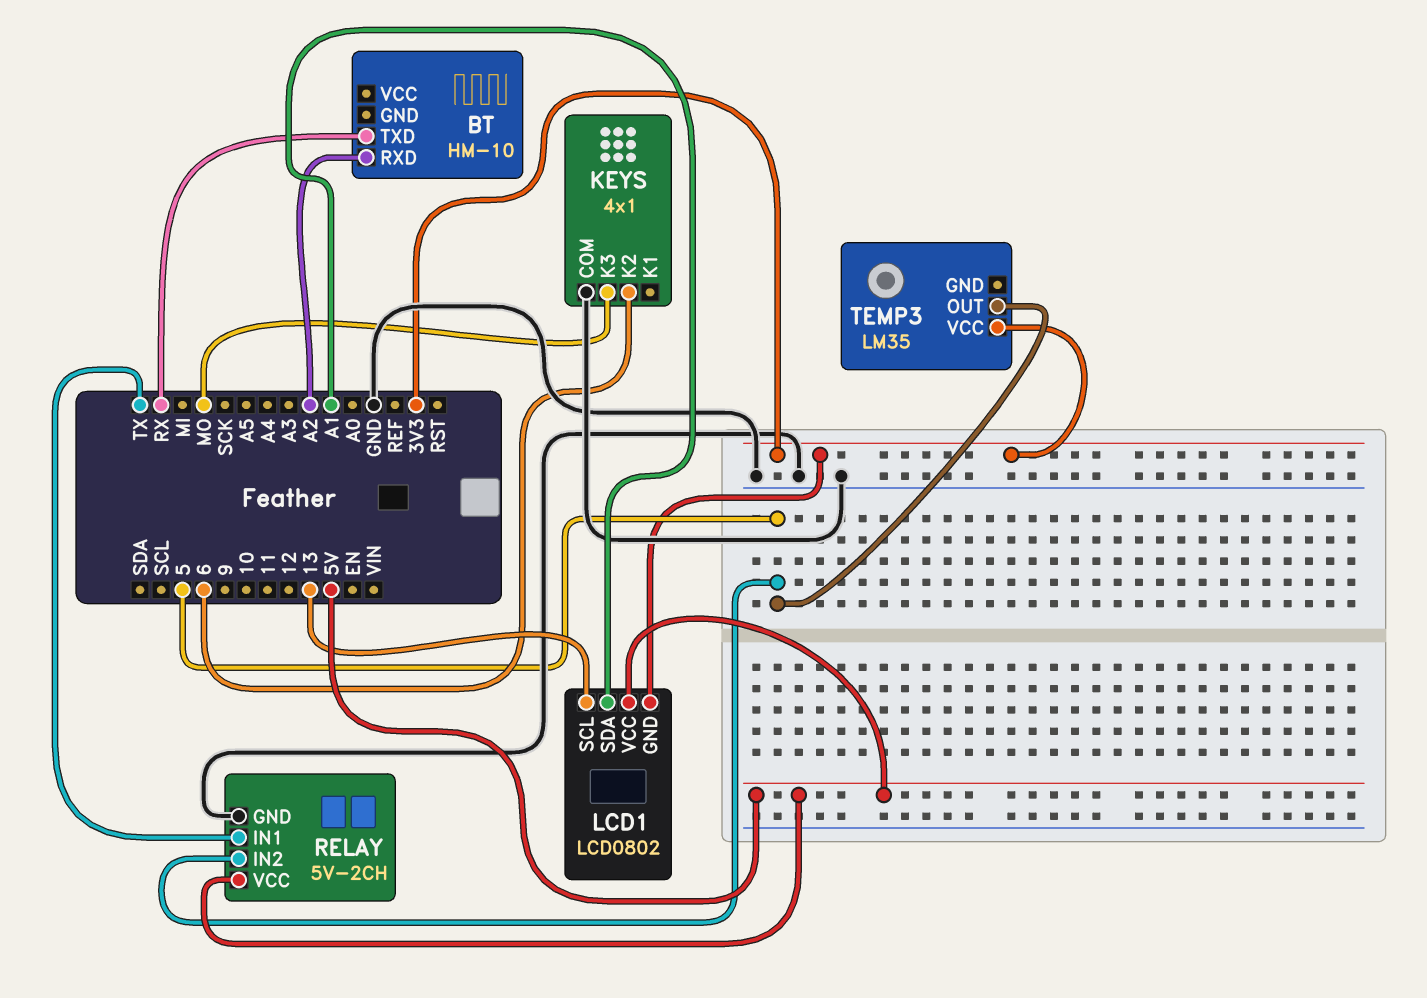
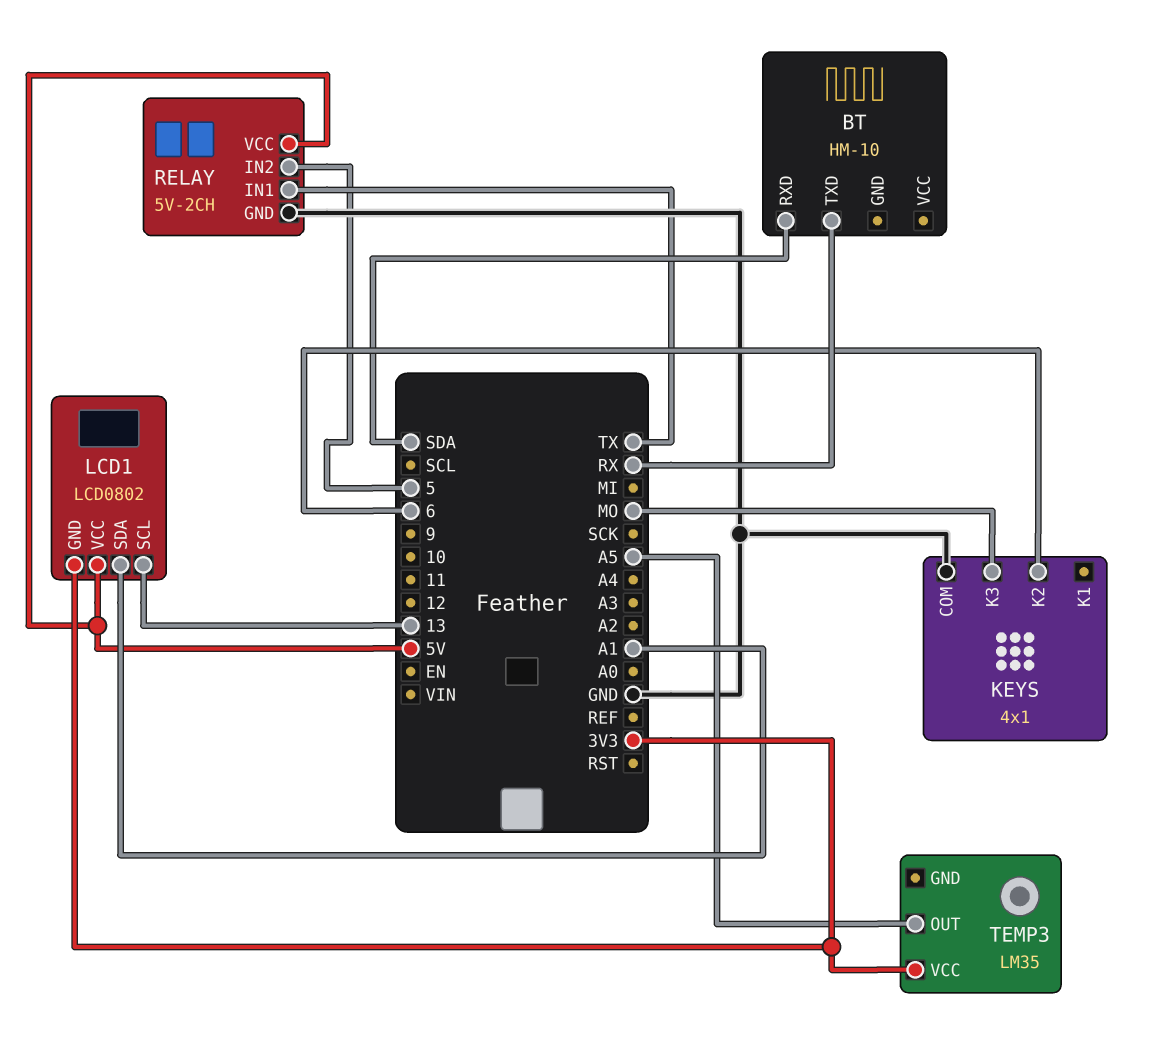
BT pin RXD: A2 -> SDA
TEMP3 pin OUT: 5 -> A5

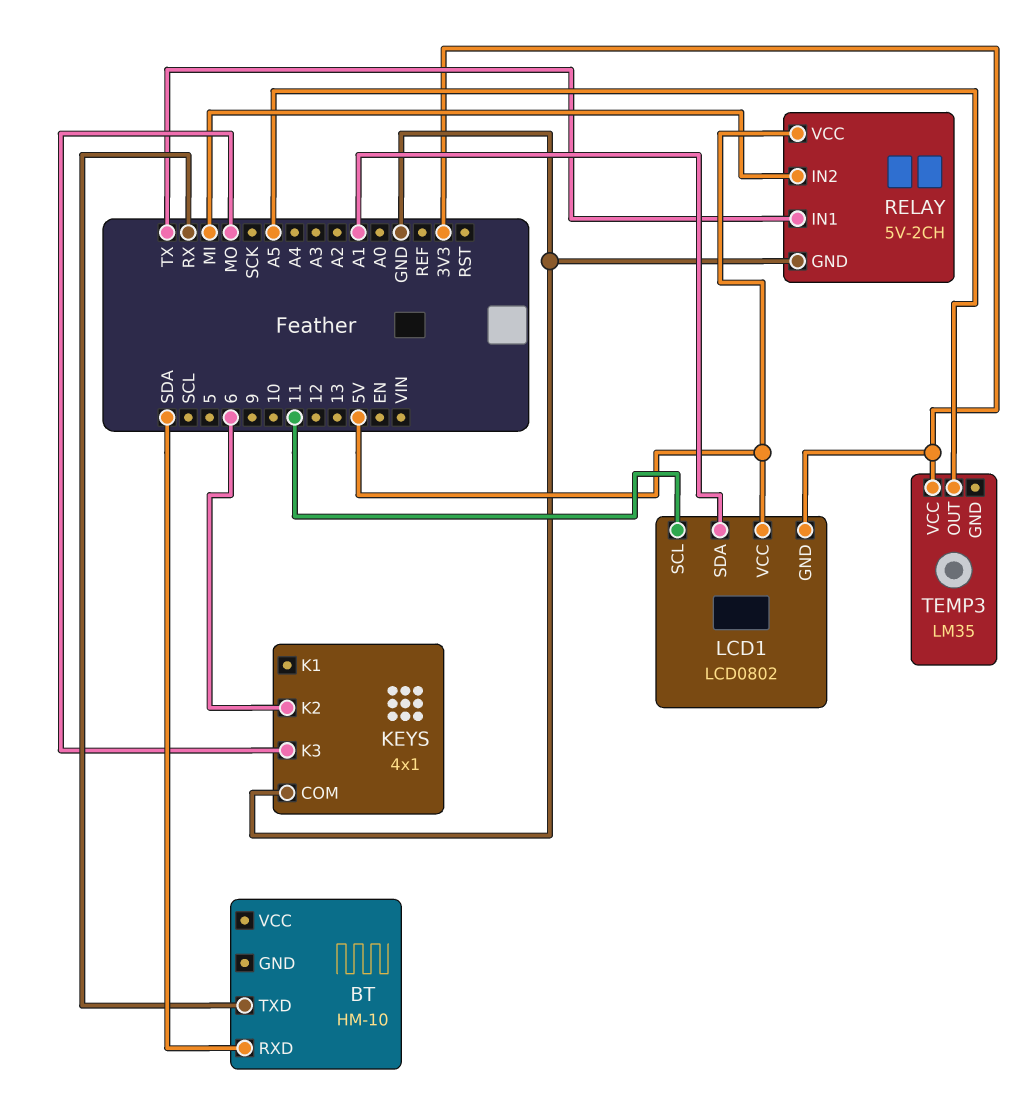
LCD1 pin SCL: 13 -> 11
RELAY pin IN2: 5 -> MI

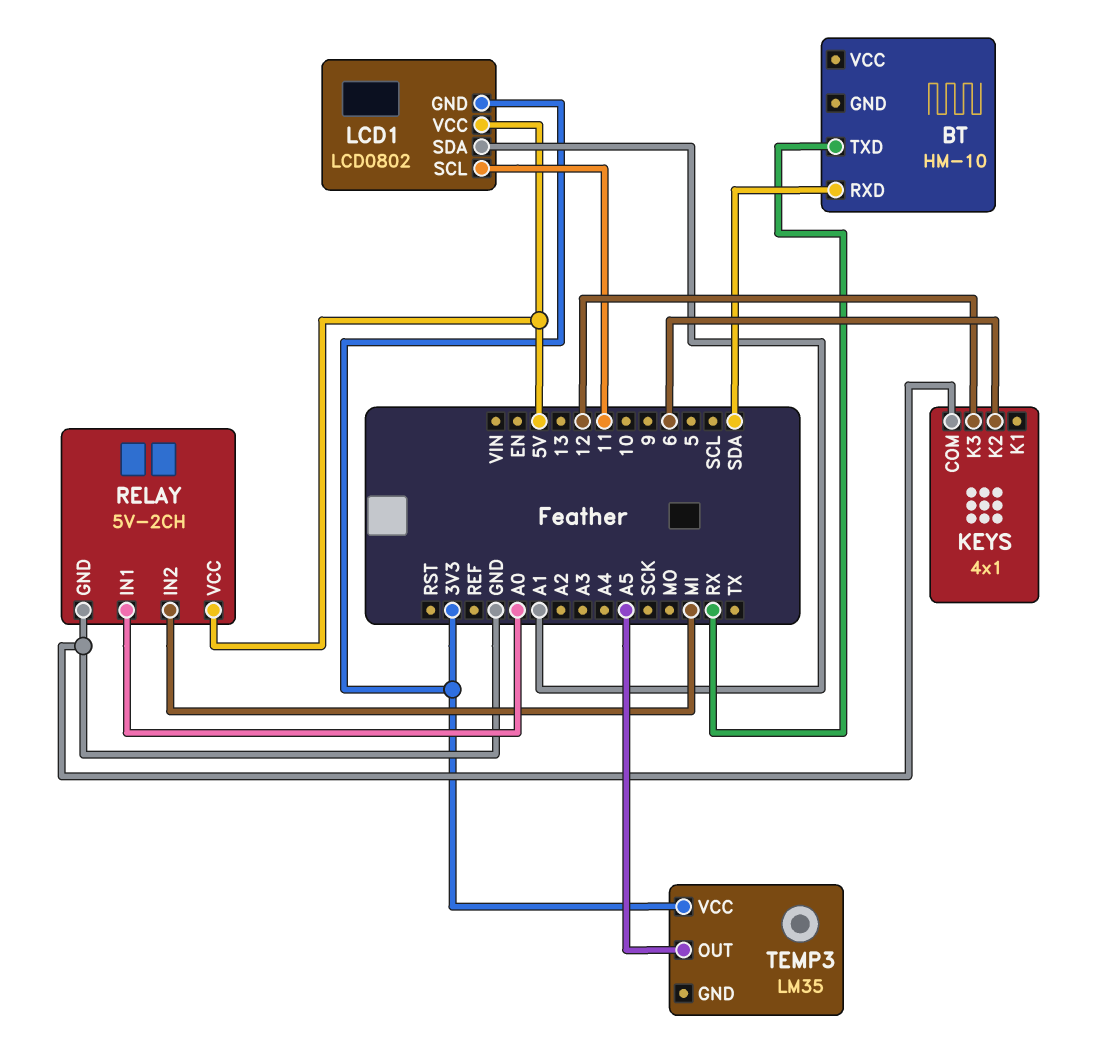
KEYS pin K3: MO -> 12
RELAY pin IN1: TX -> A0

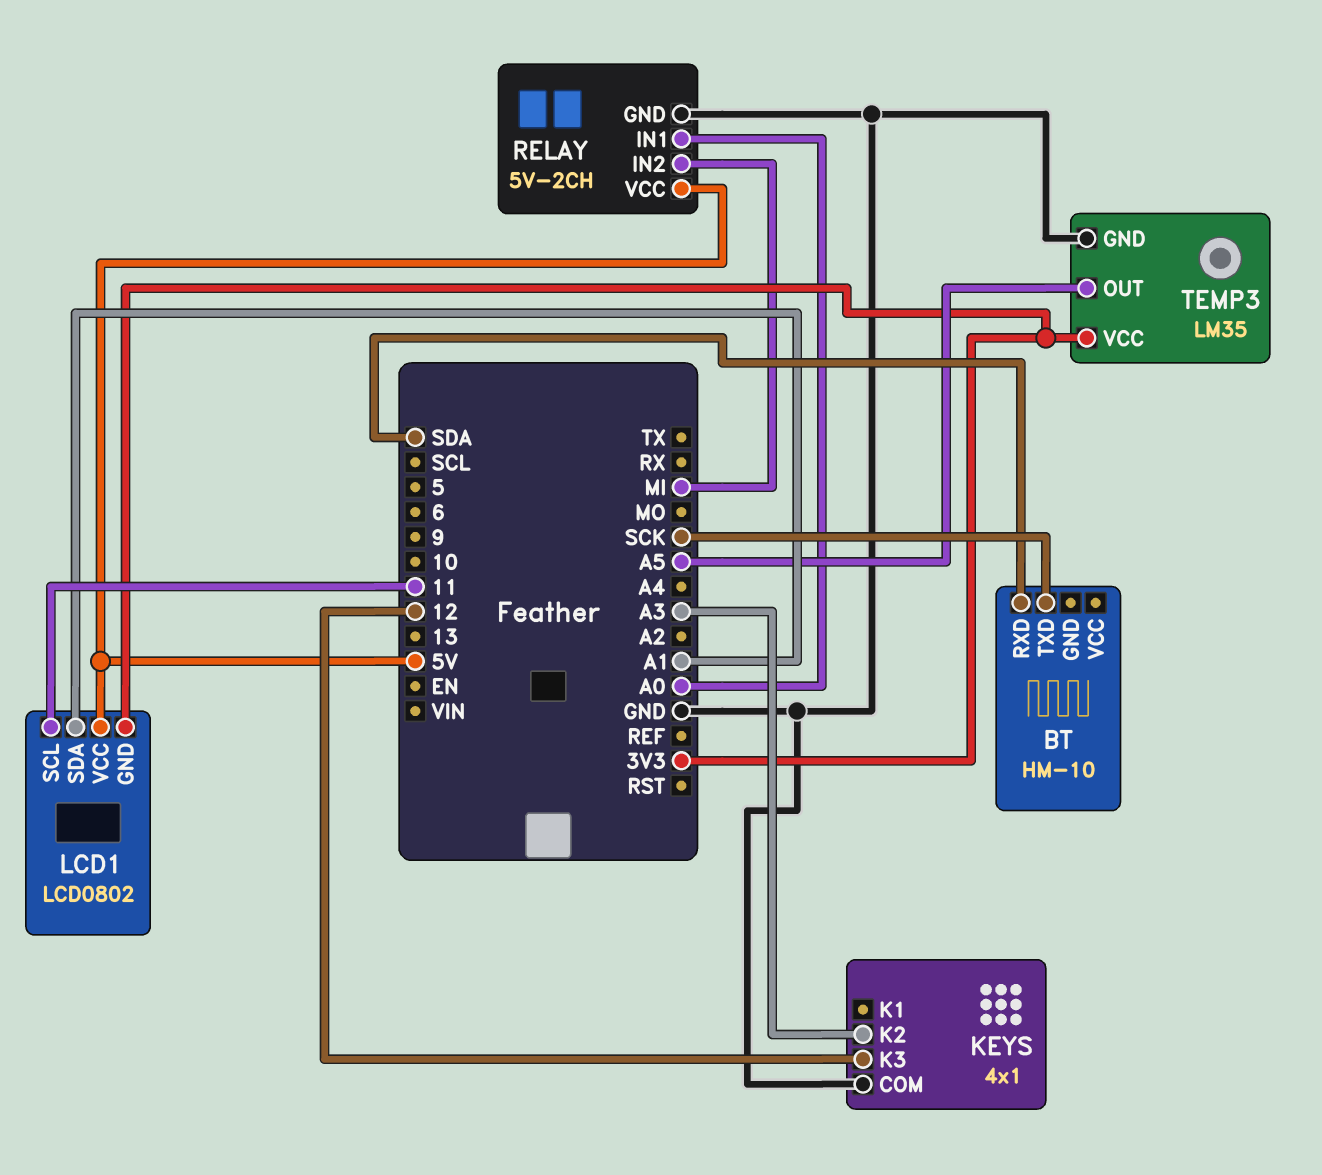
BT pin TXD: RX -> SCK
KEYS pin K2: 6 -> A3
TEMP3 pin GND: none -> GND

